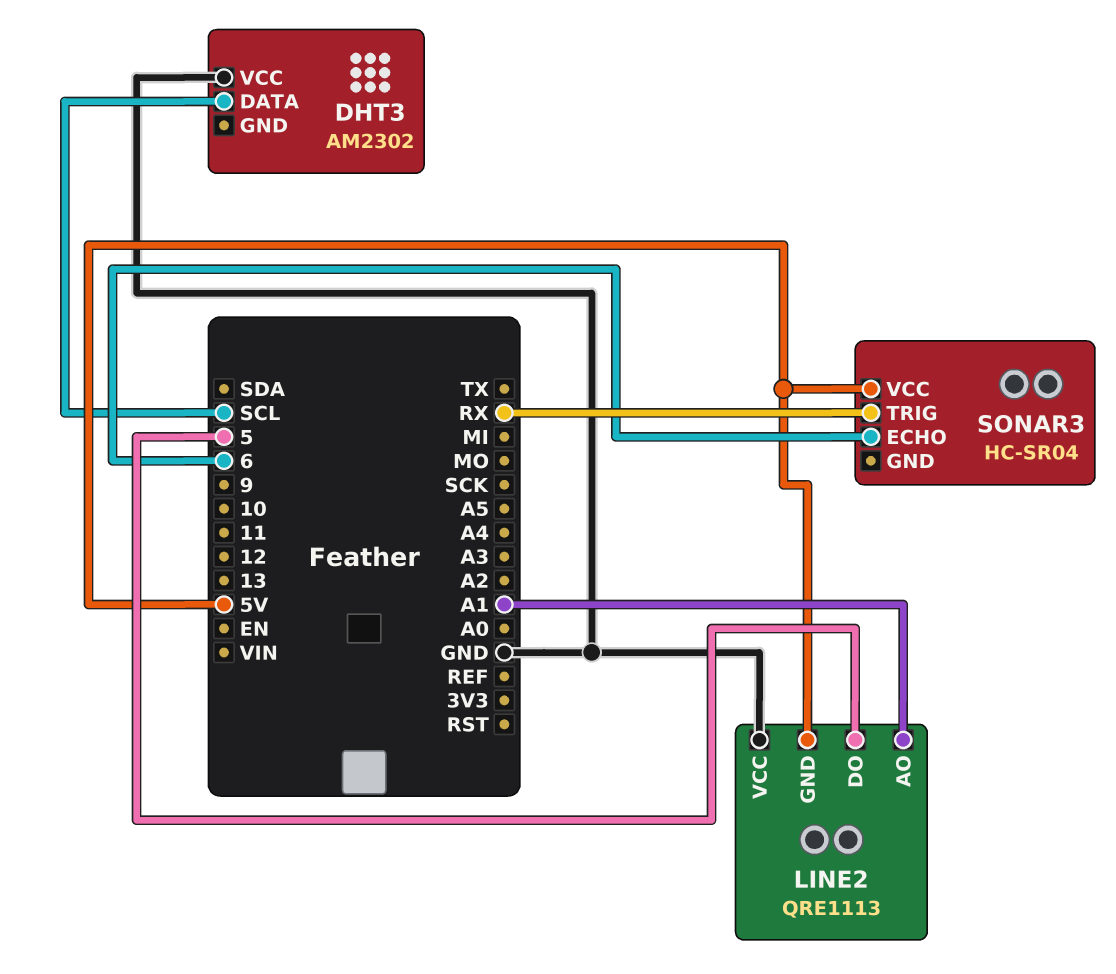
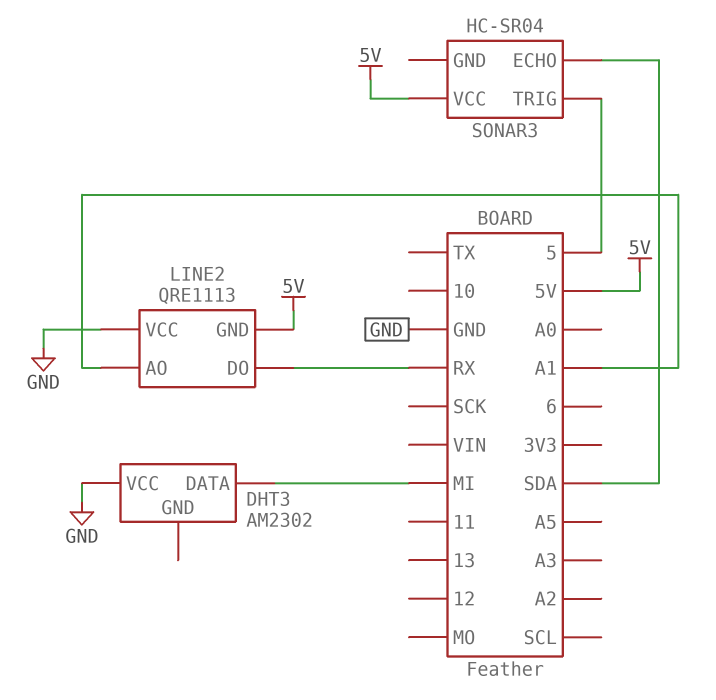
DHT3 pin DATA: SCL -> MI
LINE2 pin DO: 5 -> RX
SONAR3 pin ECHO: 6 -> SDA
SONAR3 pin TRIG: RX -> 5

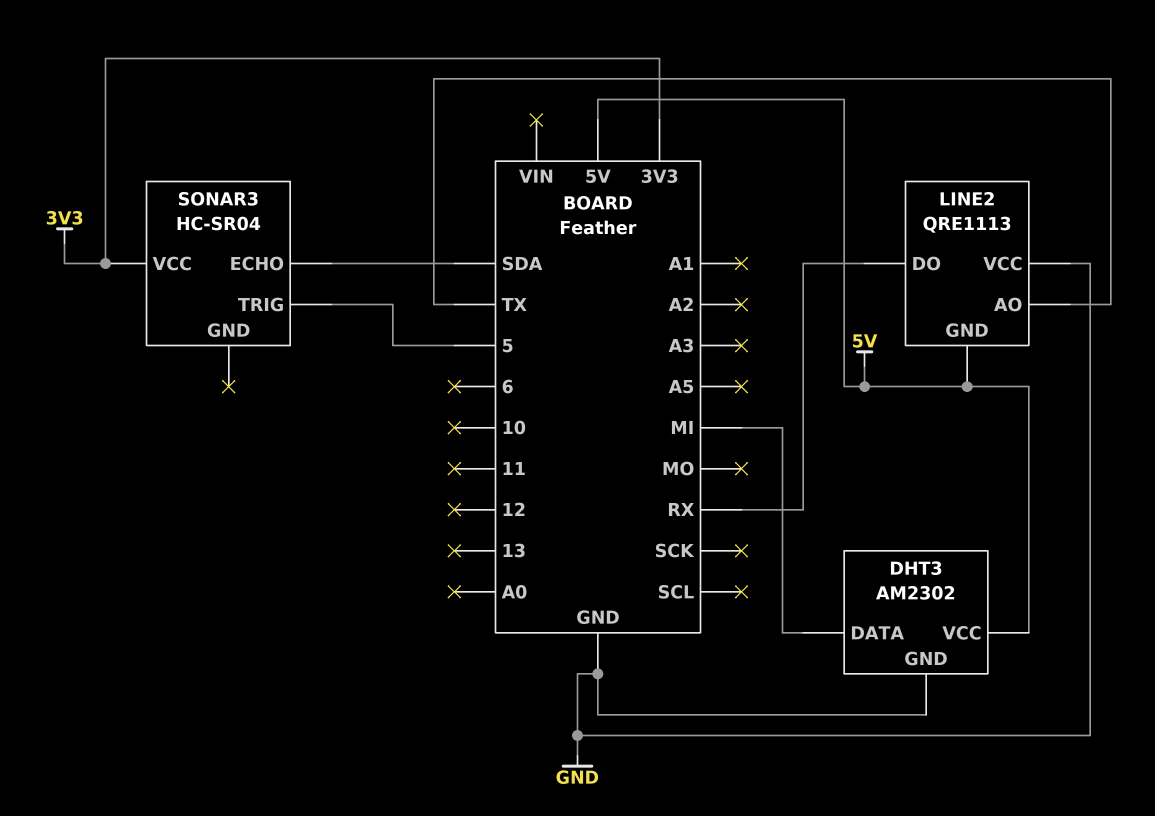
DHT3 pin GND: none -> GND
DHT3 pin VCC: GND -> 5V
LINE2 pin AO: A1 -> TX
SONAR3 pin VCC: 5V -> 3V3

